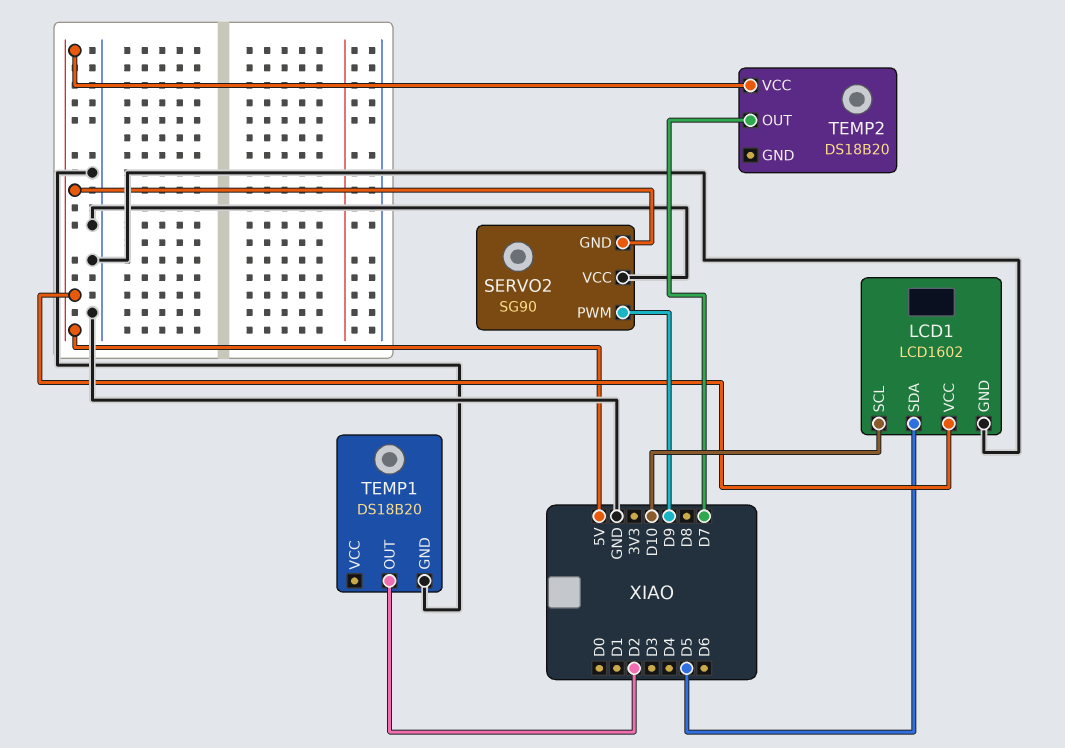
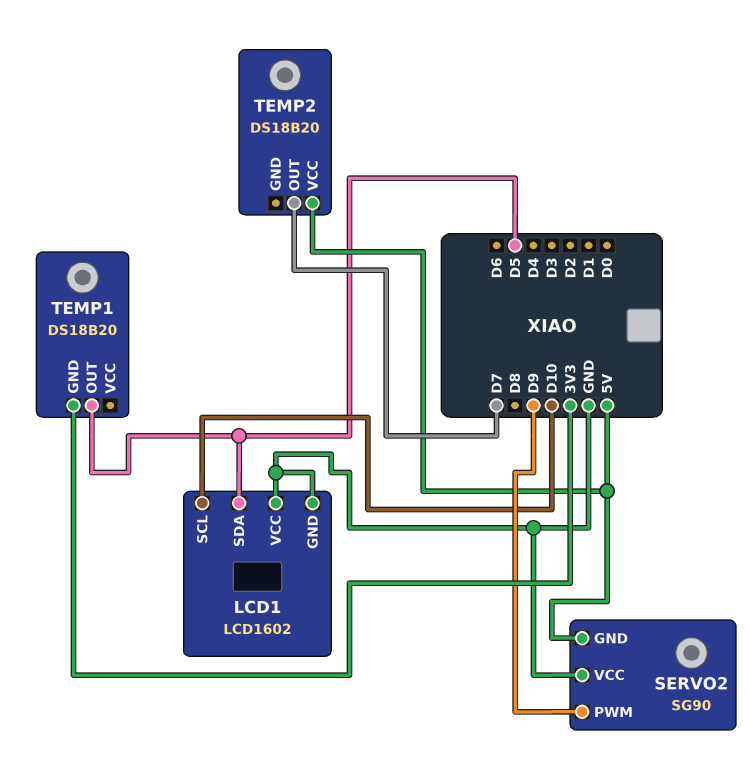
LCD1 pin VCC: 5V -> GND
TEMP1 pin GND: GND -> 3V3
TEMP1 pin OUT: D2 -> D5

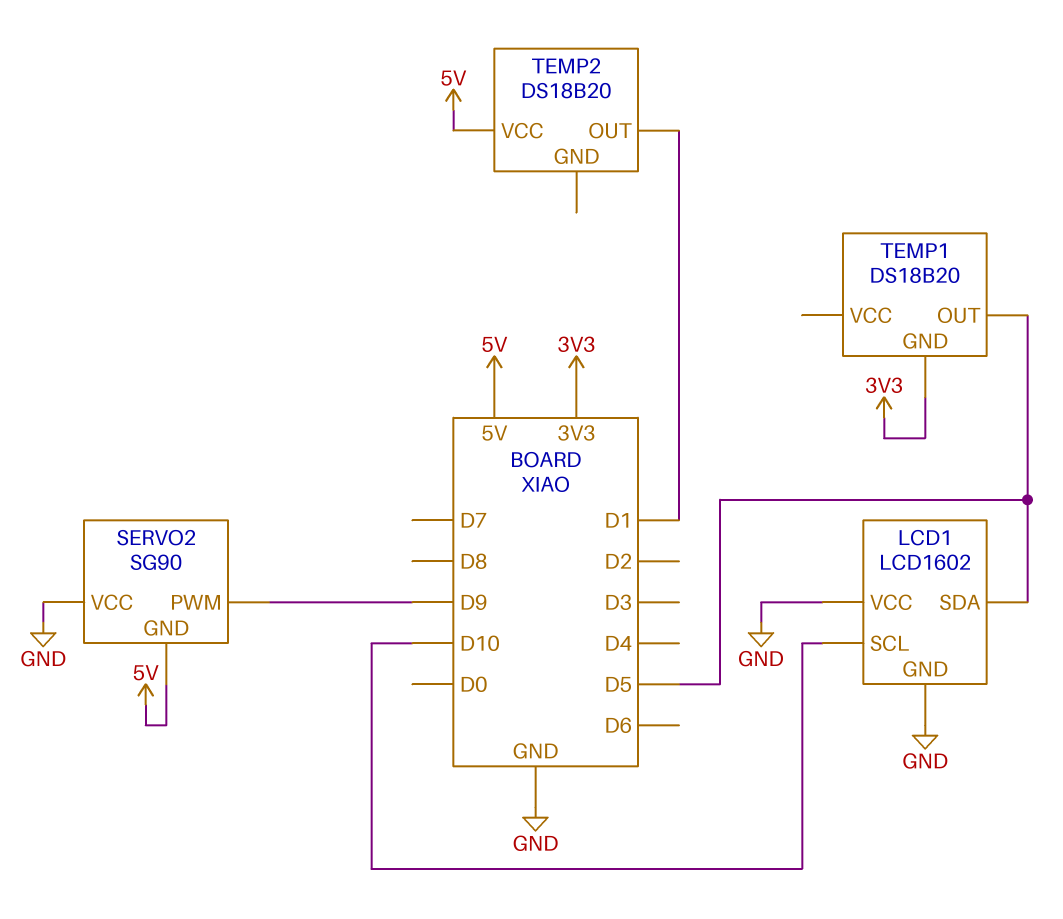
TEMP2 pin OUT: D7 -> D1

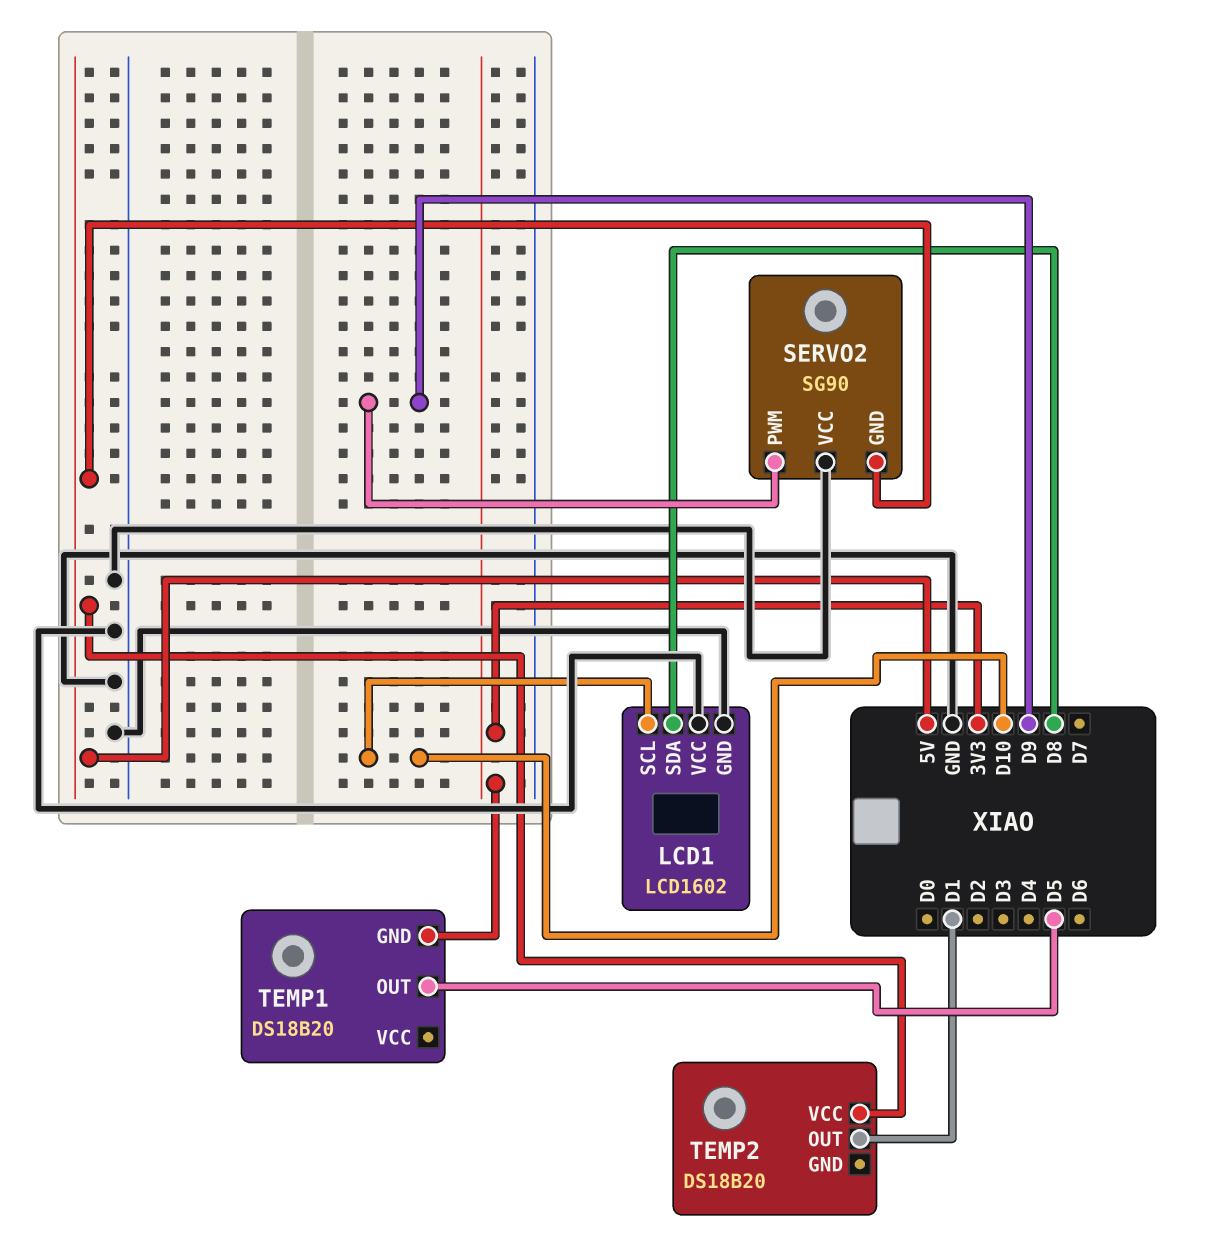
LCD1 pin SDA: D5 -> D8

